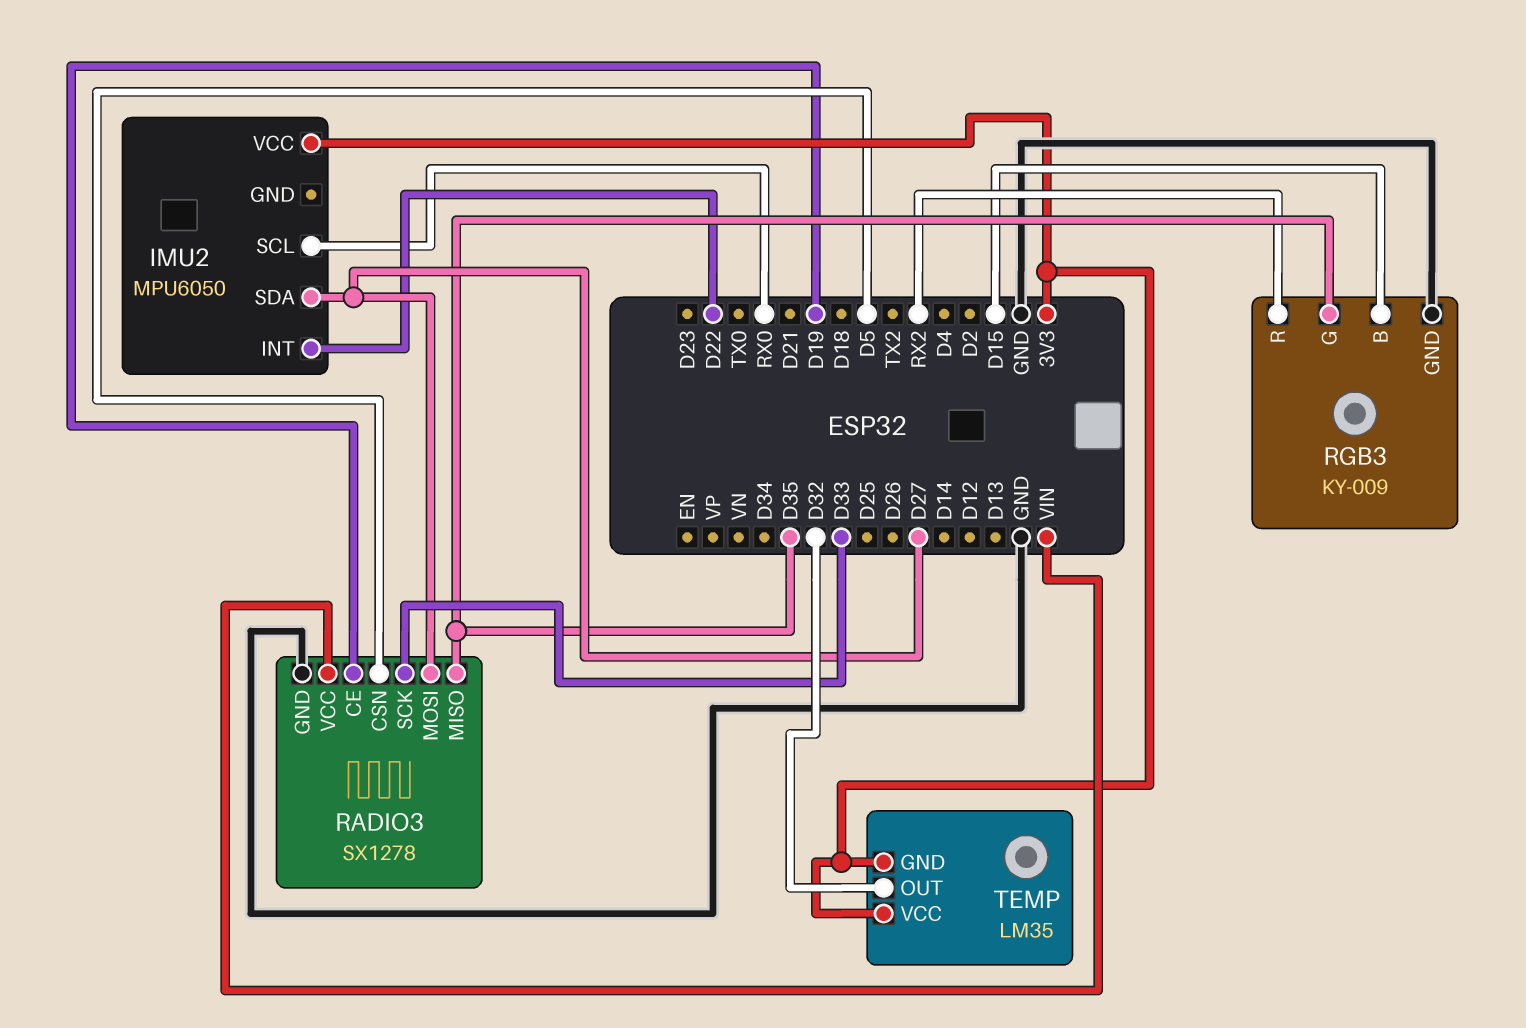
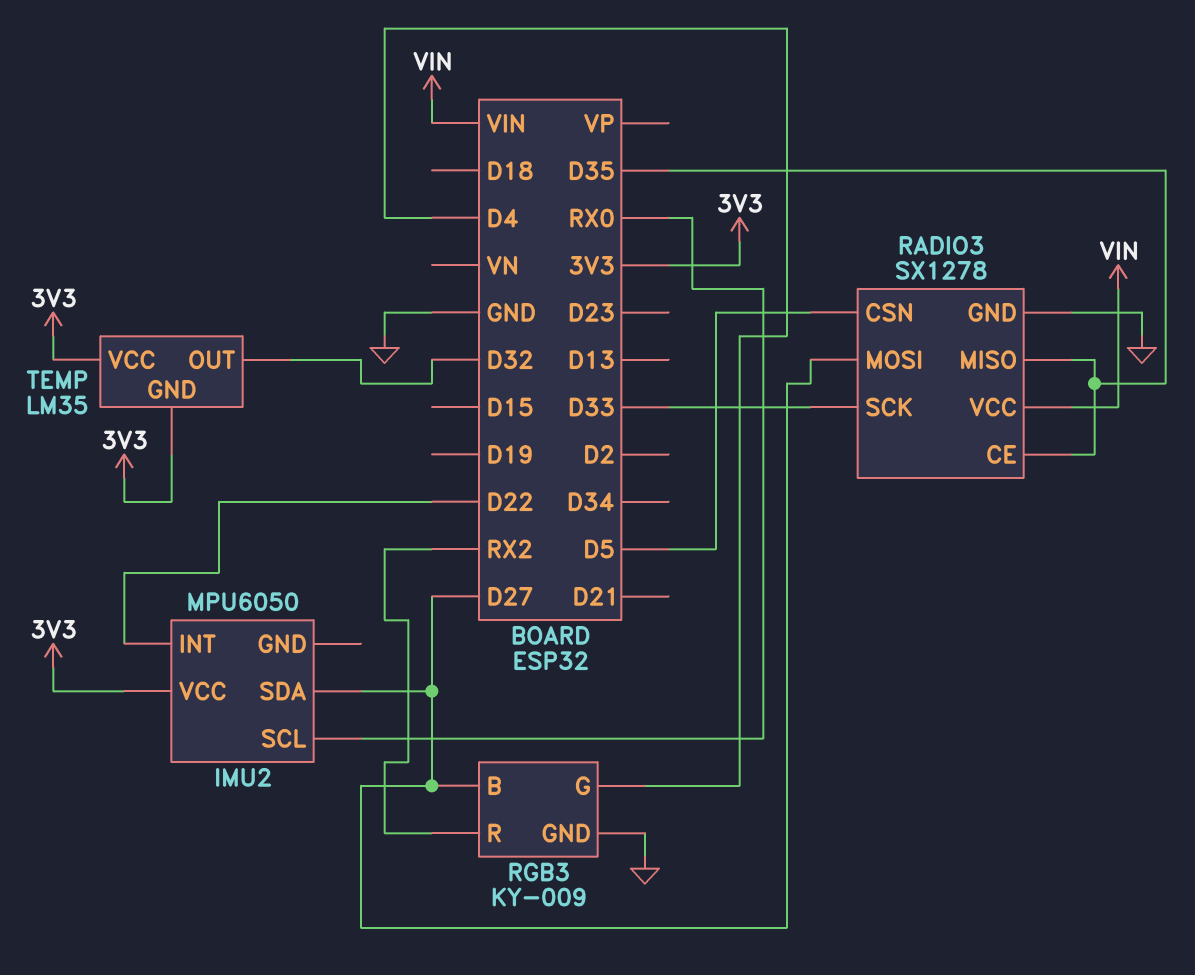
RADIO3 pin CE: D19 -> D35
RGB3 pin B: D15 -> D27
RGB3 pin G: D35 -> D4

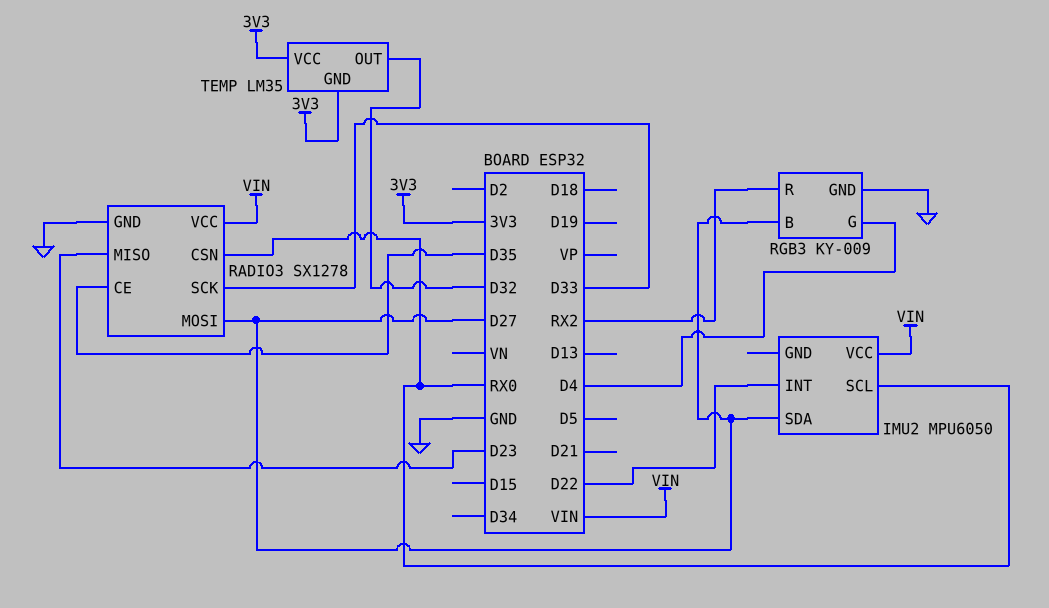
IMU2 pin VCC: 3V3 -> VIN
RADIO3 pin CSN: D5 -> RX0
RADIO3 pin MISO: D35 -> D23

